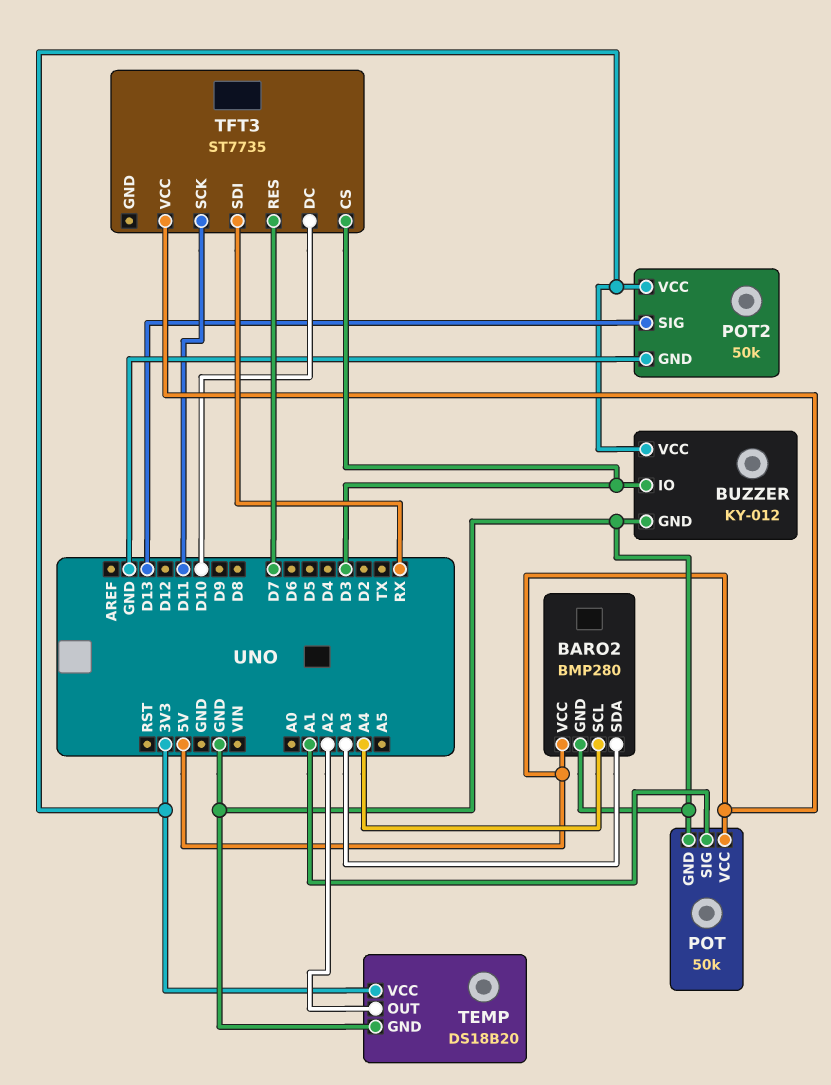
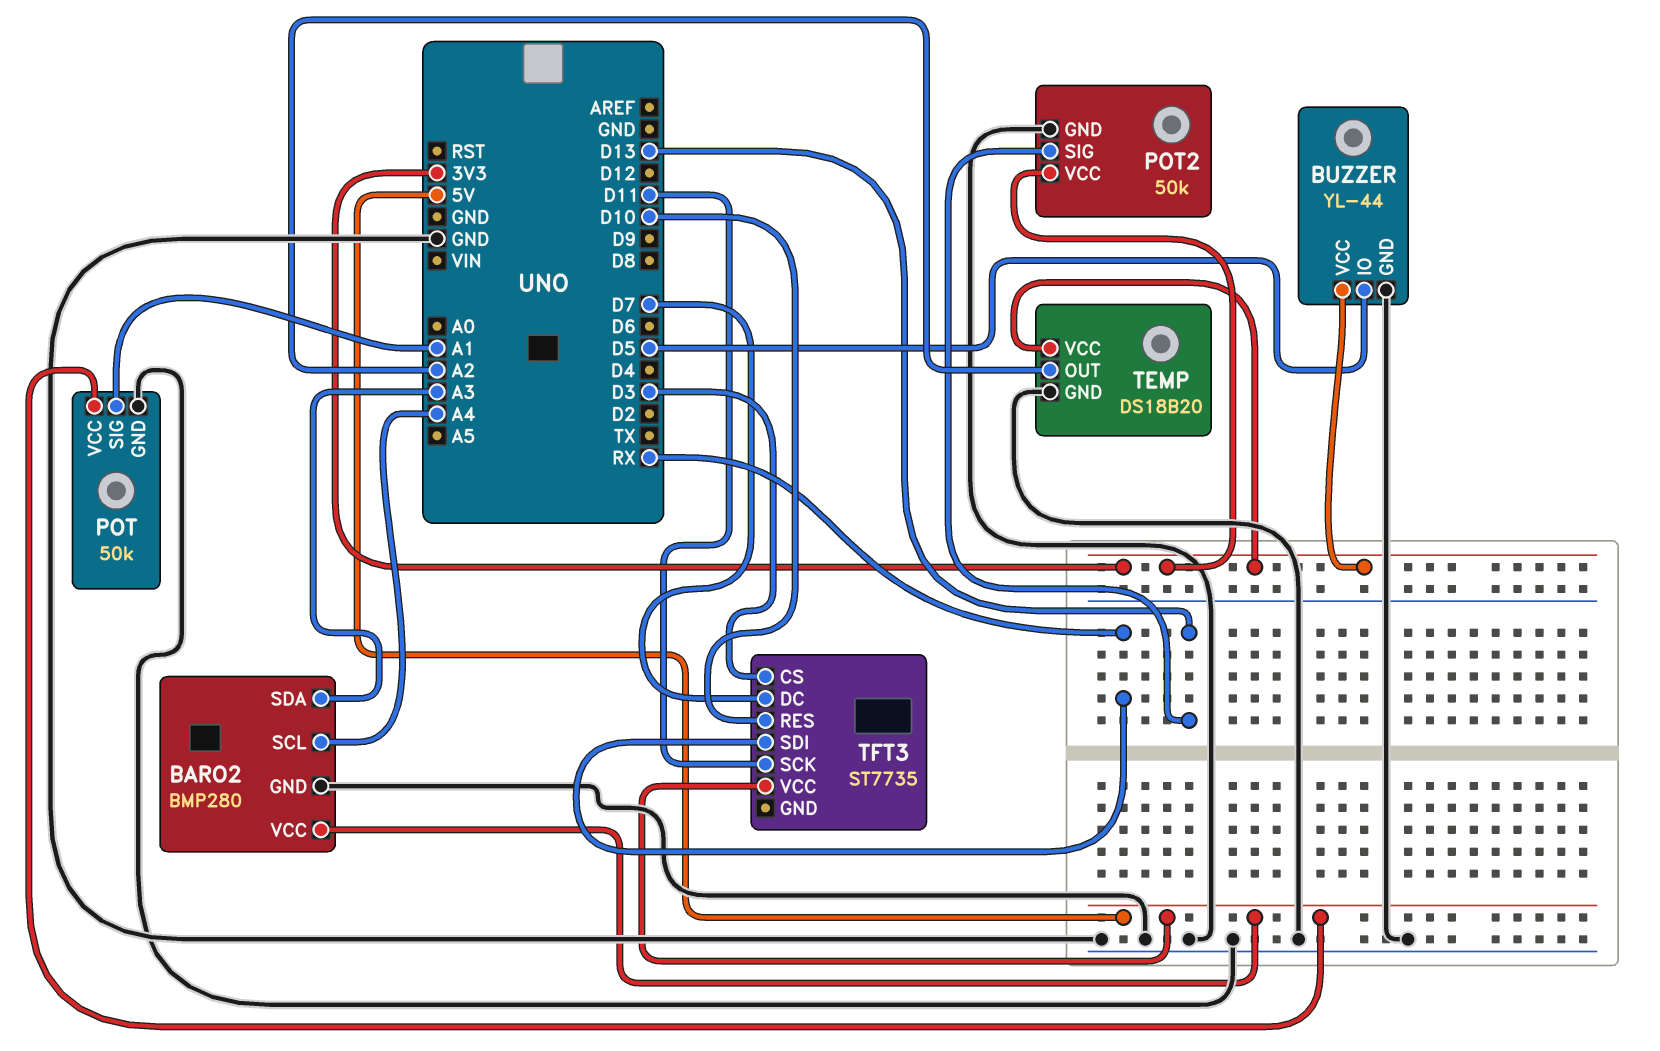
BUZZER: KY-012 -> YL-44
BUZZER pin IO: D3 -> D5
TFT3 pin DC: D10 -> D7
TFT3 pin RES: D7 -> D10

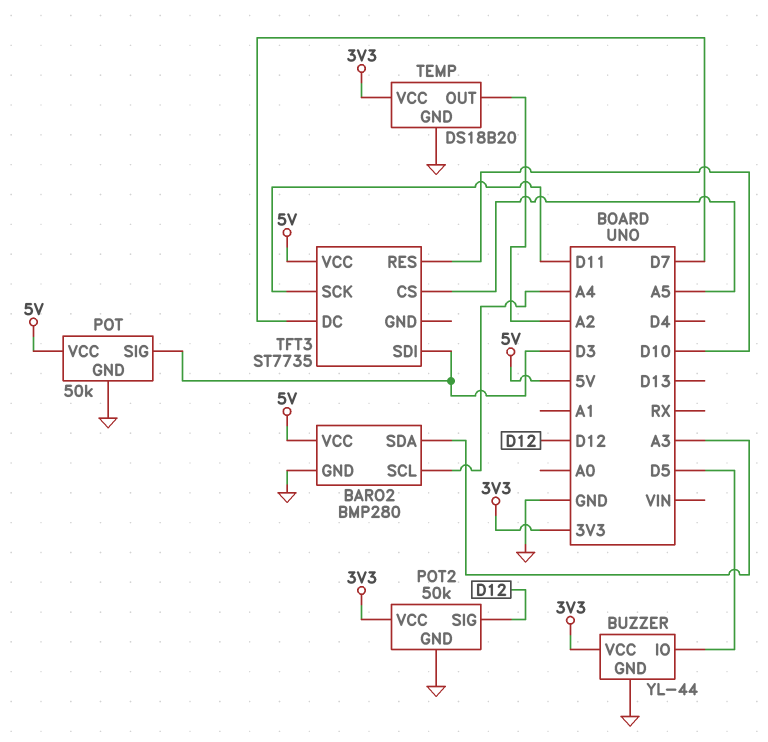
POT pin SIG: A1 -> D3
POT2 pin SIG: D13 -> D12
TFT3 pin CS: D3 -> A5
TFT3 pin SDI: RX -> D3

